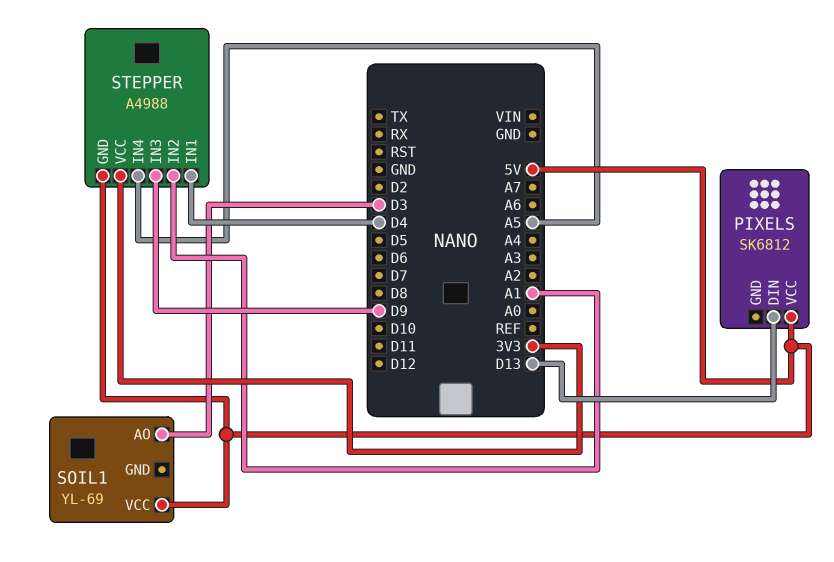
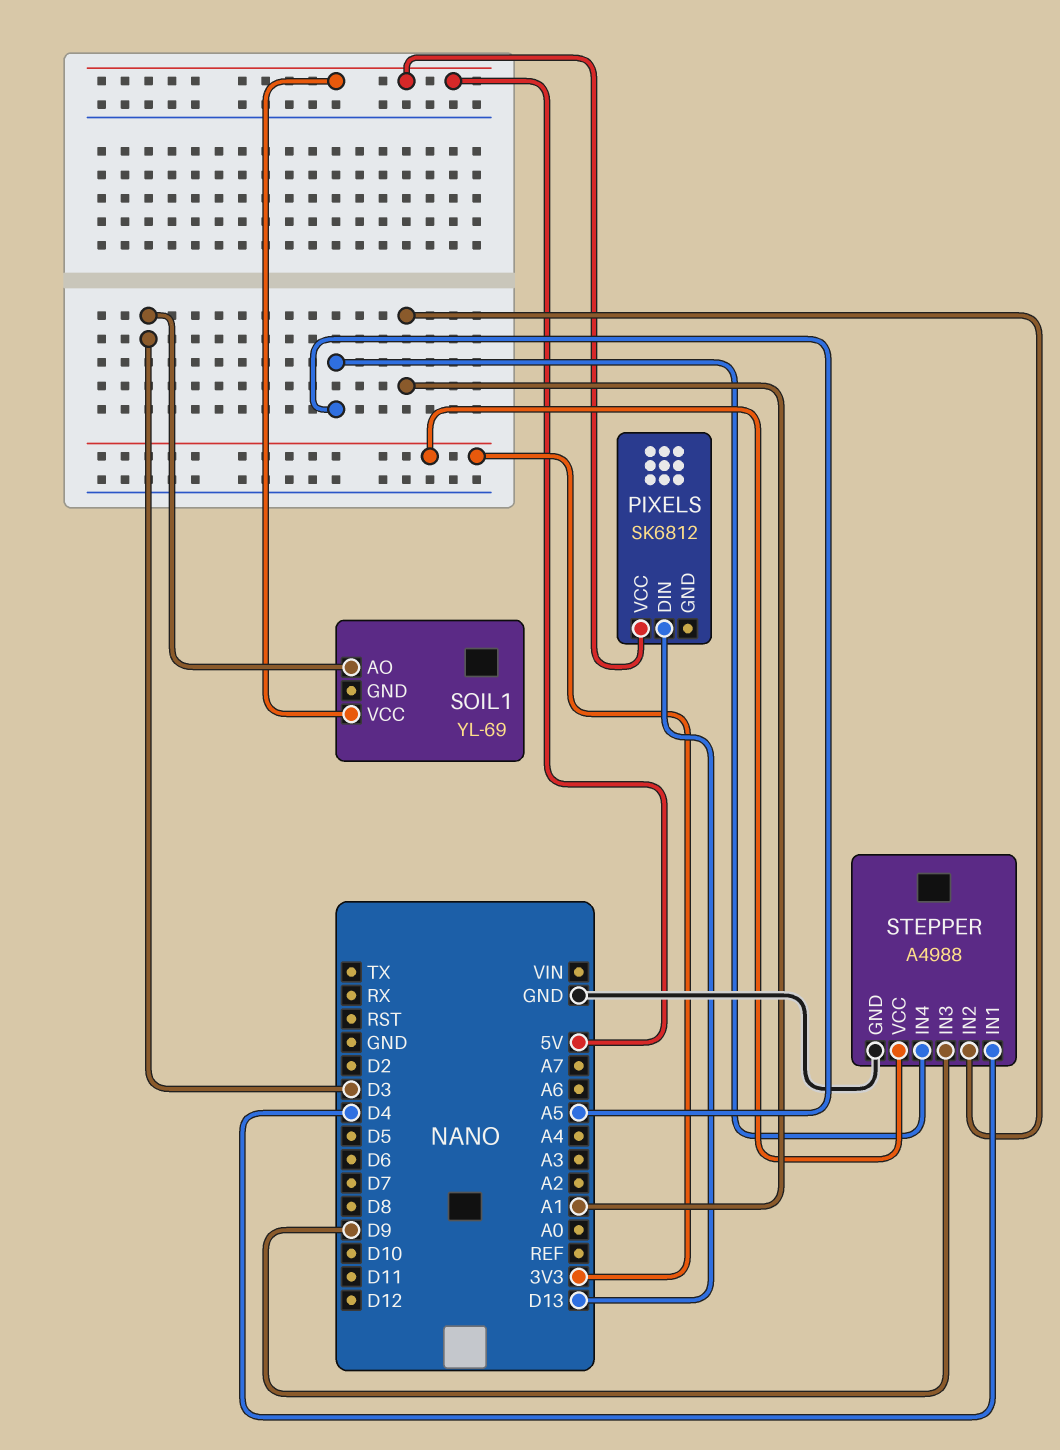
STEPPER pin GND: 5V -> GND

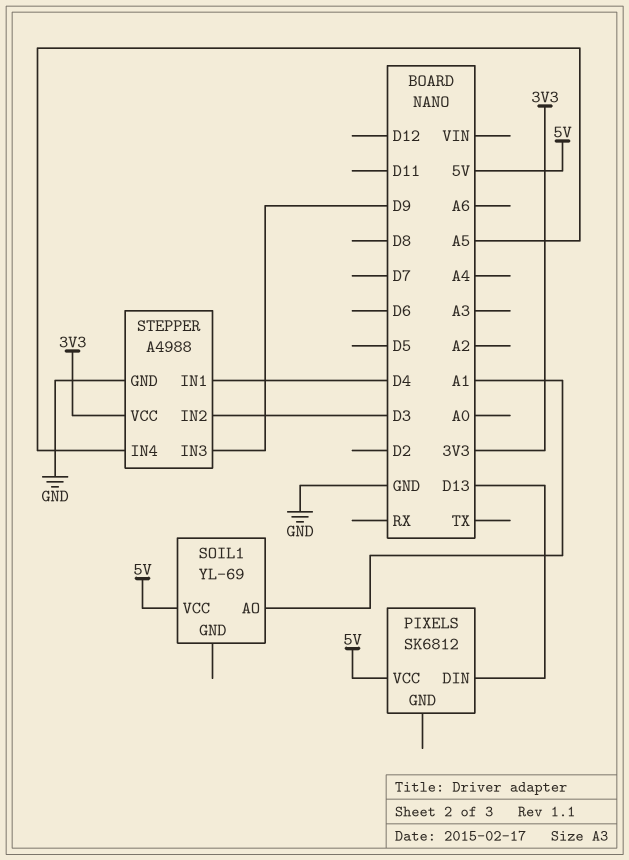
SOIL1 pin AO: D3 -> A1
STEPPER pin IN2: A1 -> D3

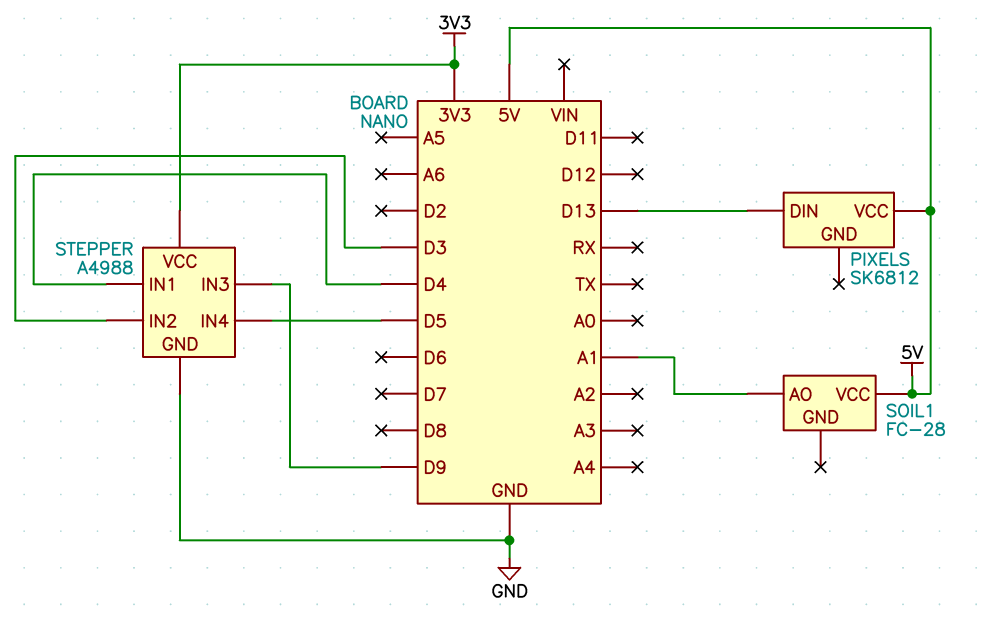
SOIL1: YL-69 -> FC-28
STEPPER pin IN4: A5 -> D5

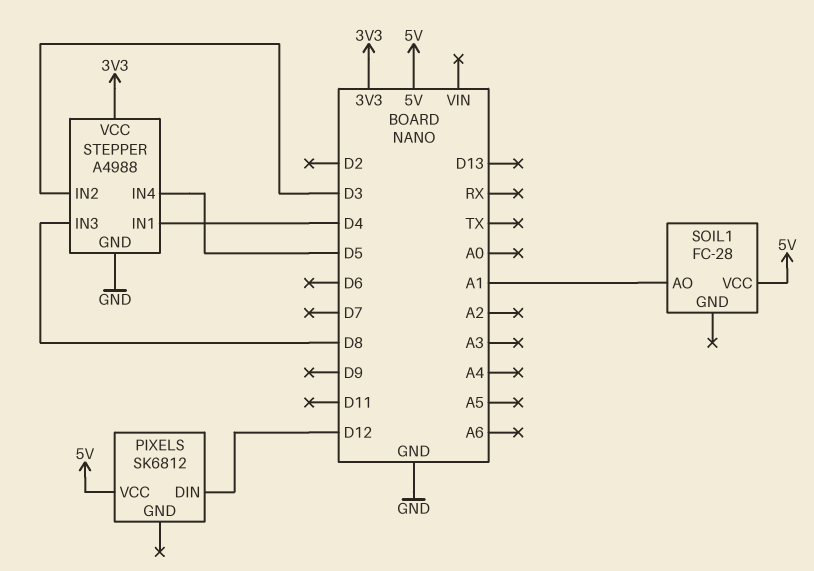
PIXELS pin DIN: D13 -> D12
STEPPER pin IN3: D9 -> D8

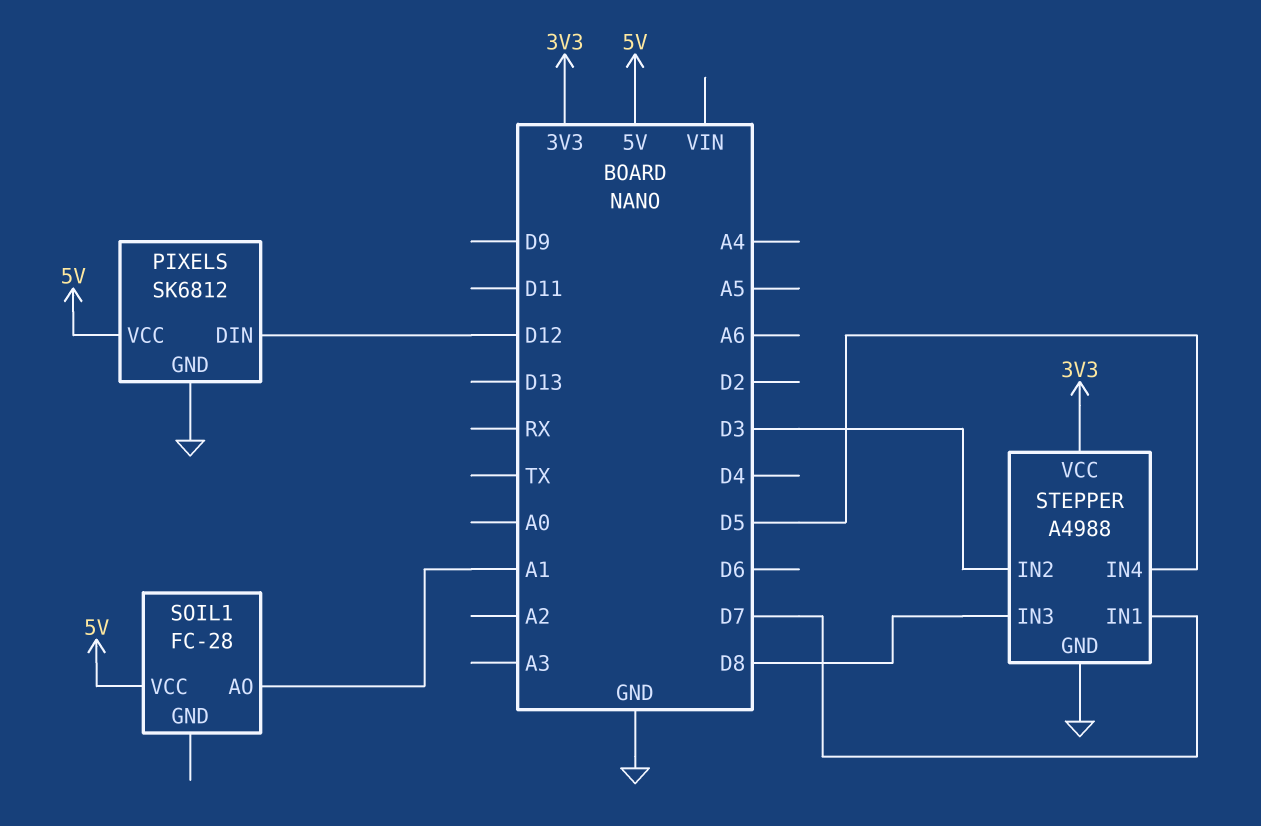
PIXELS pin GND: none -> GND
STEPPER pin IN1: D4 -> D7

